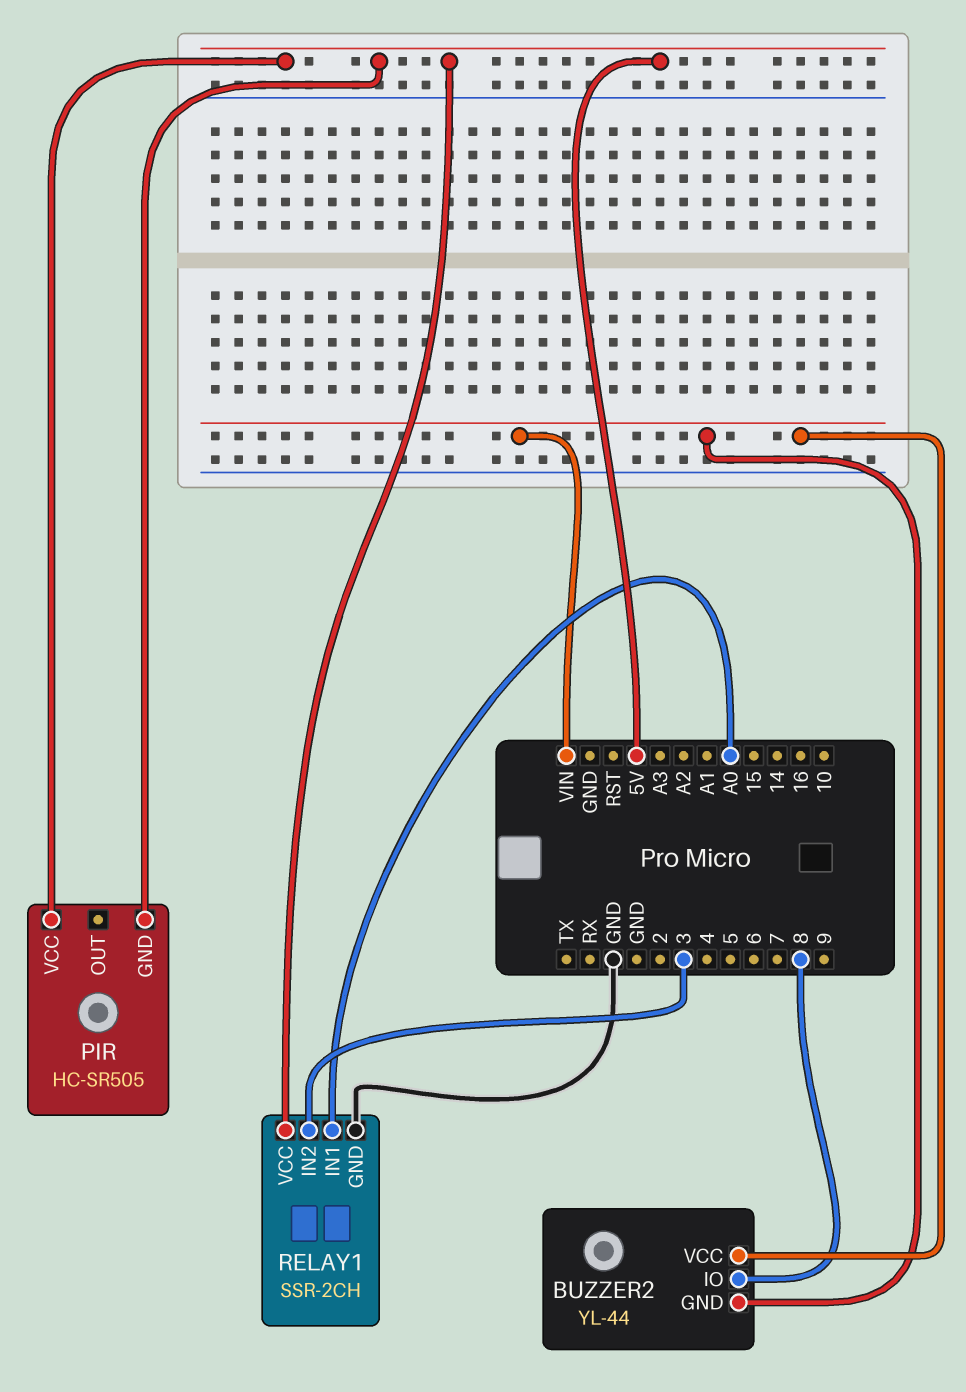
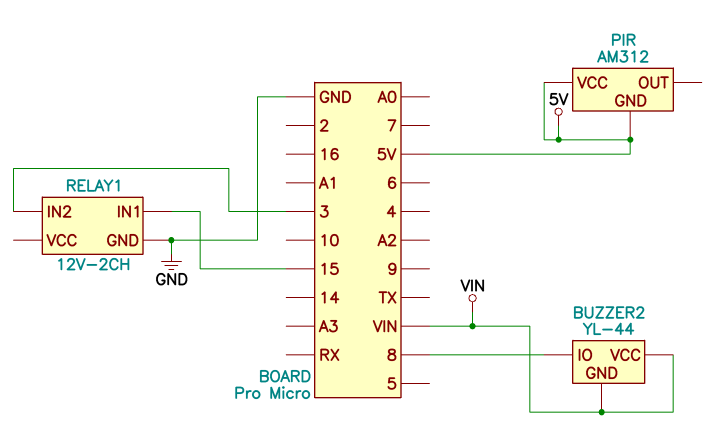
PIR: HC-SR505 -> AM312
RELAY1: SSR-2CH -> 12V-2CH
RELAY1 pin IN1: A0 -> 15
RELAY1 pin VCC: 5V -> none

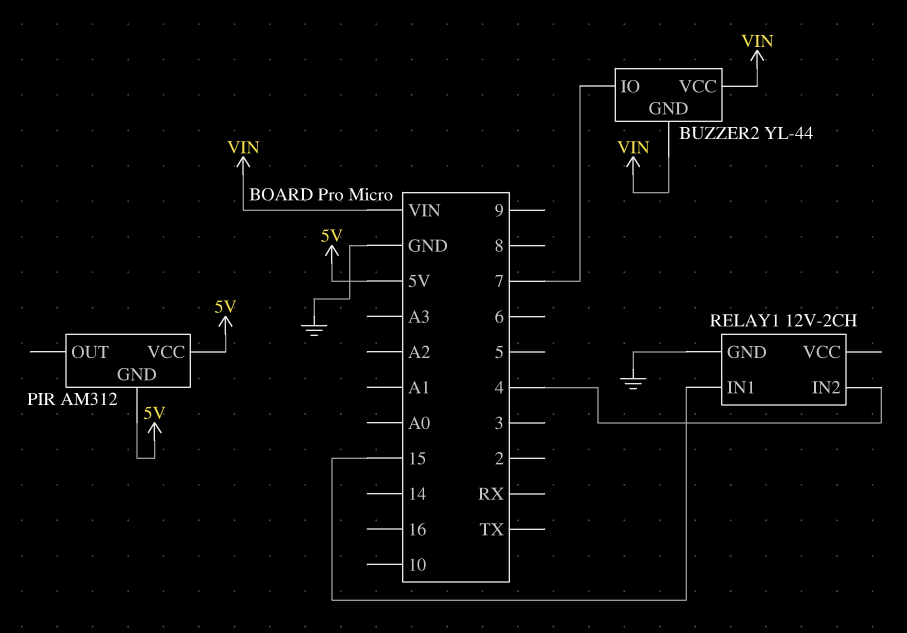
BUZZER2 pin IO: 8 -> 7
RELAY1 pin IN2: 3 -> 4

